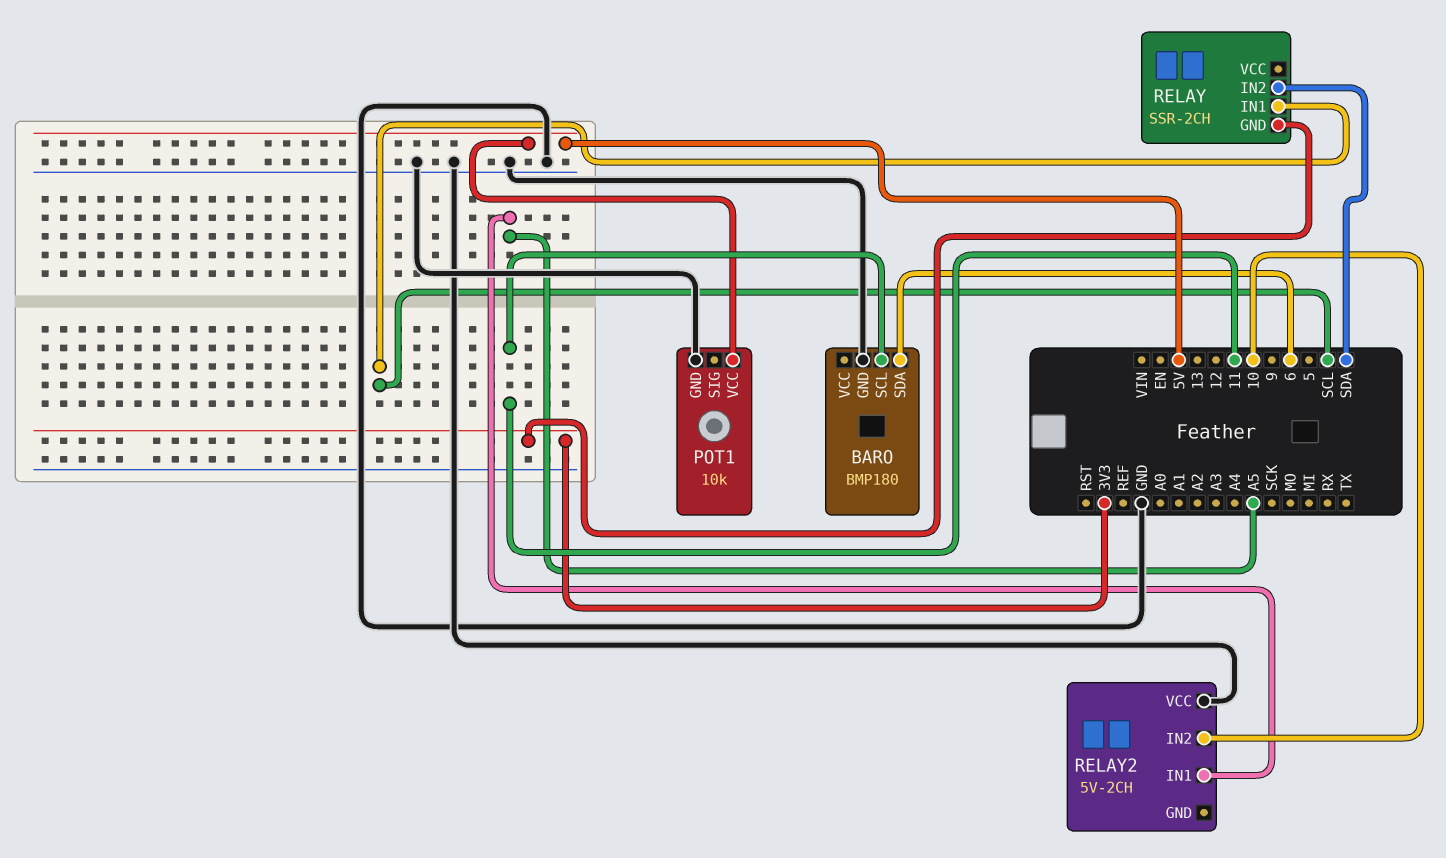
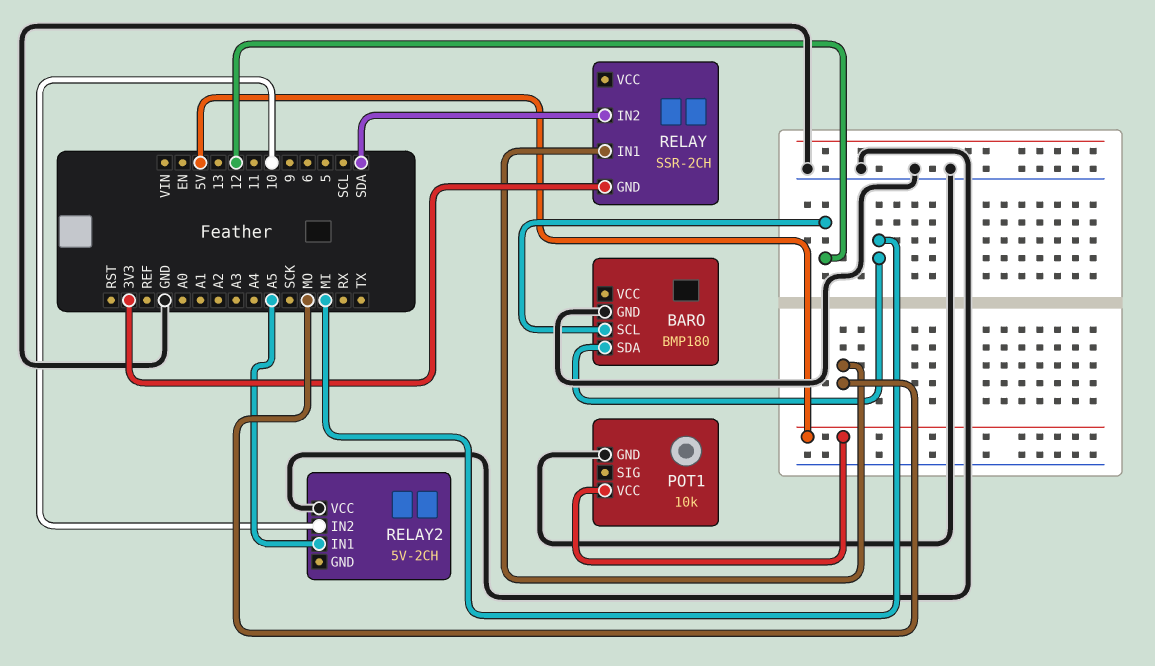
BARO pin SCL: 11 -> 12
BARO pin SDA: 6 -> MI
RELAY pin IN1: SCL -> MO

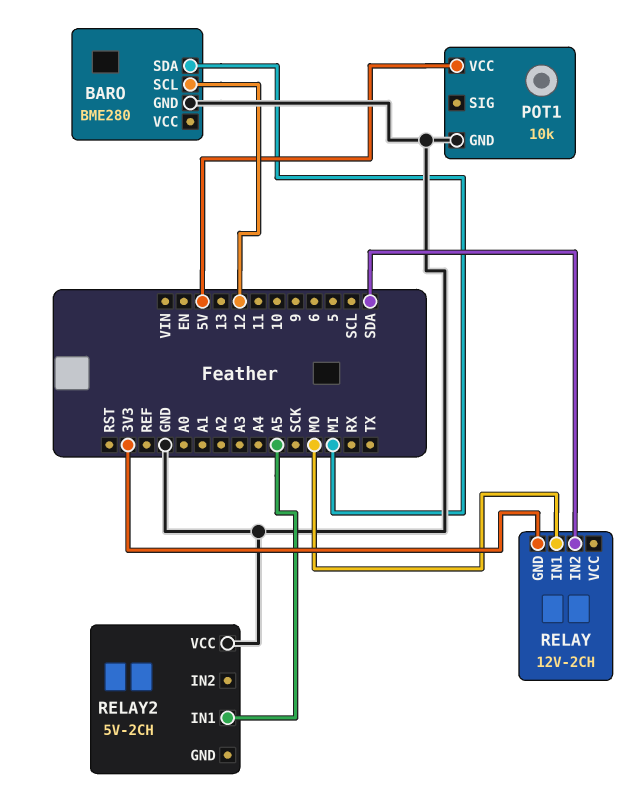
BARO: BMP180 -> BME280
RELAY: SSR-2CH -> 12V-2CH
RELAY2 pin IN2: 10 -> none

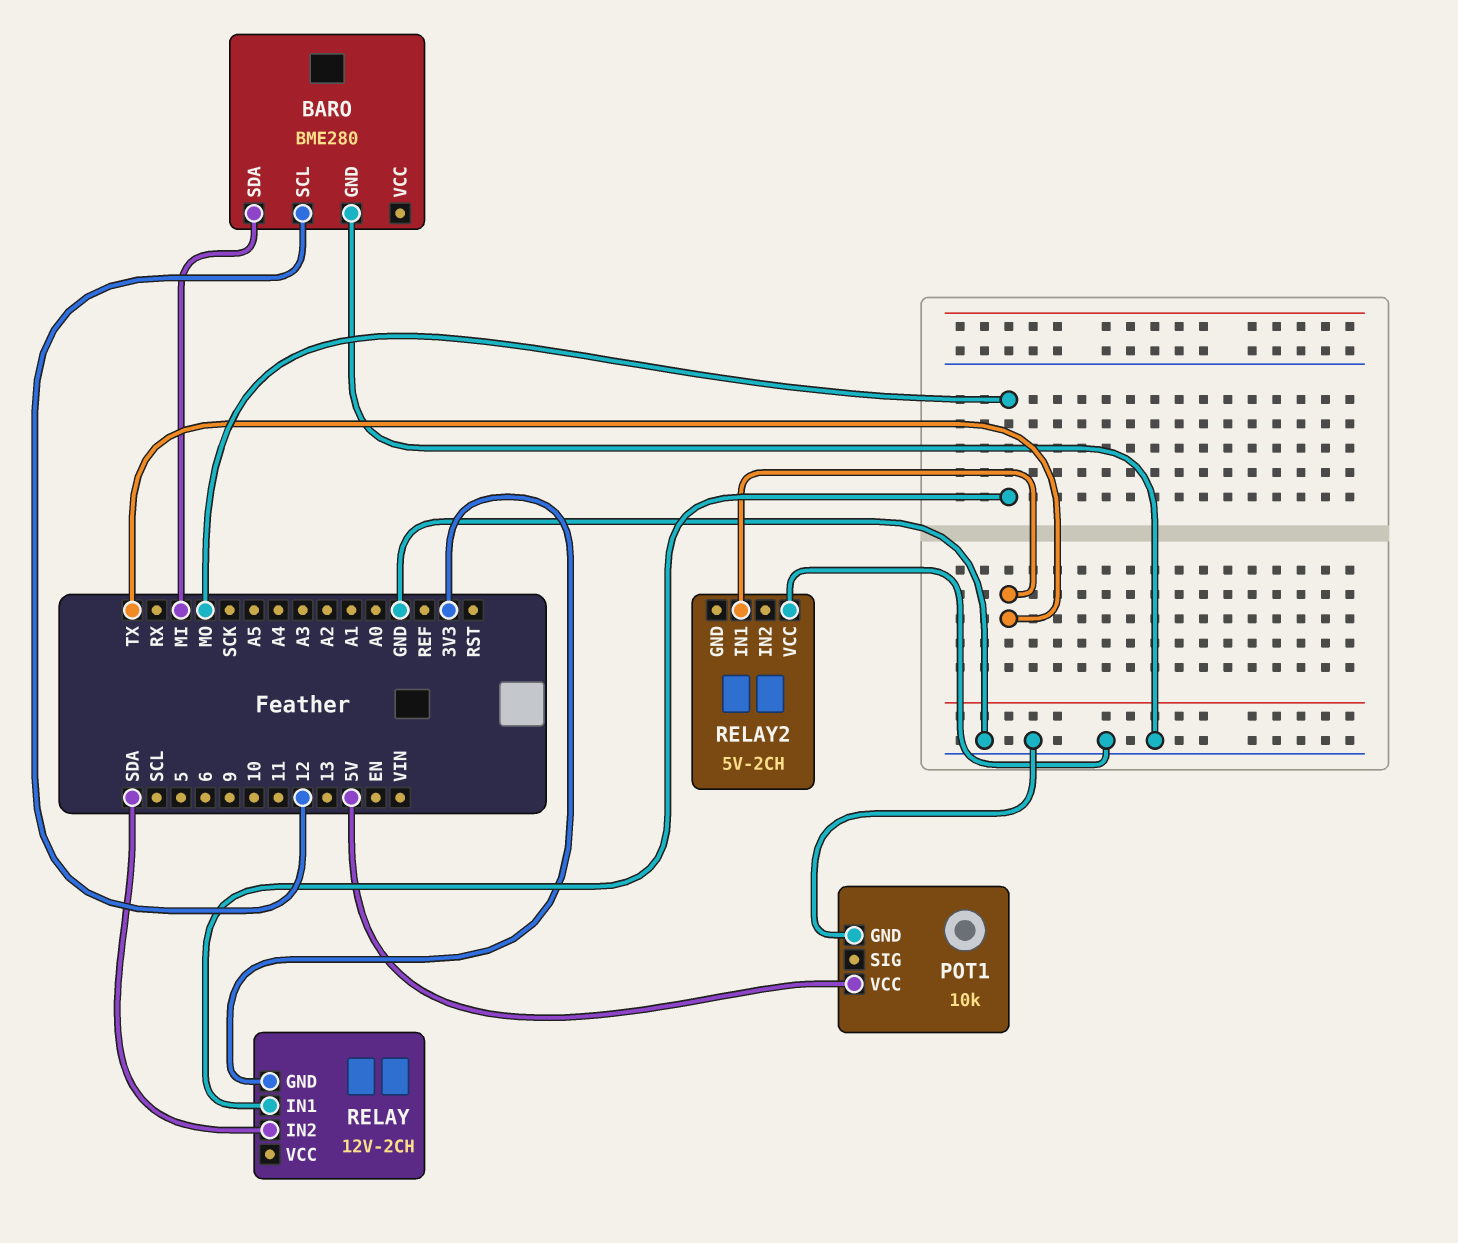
RELAY2 pin IN1: A5 -> TX

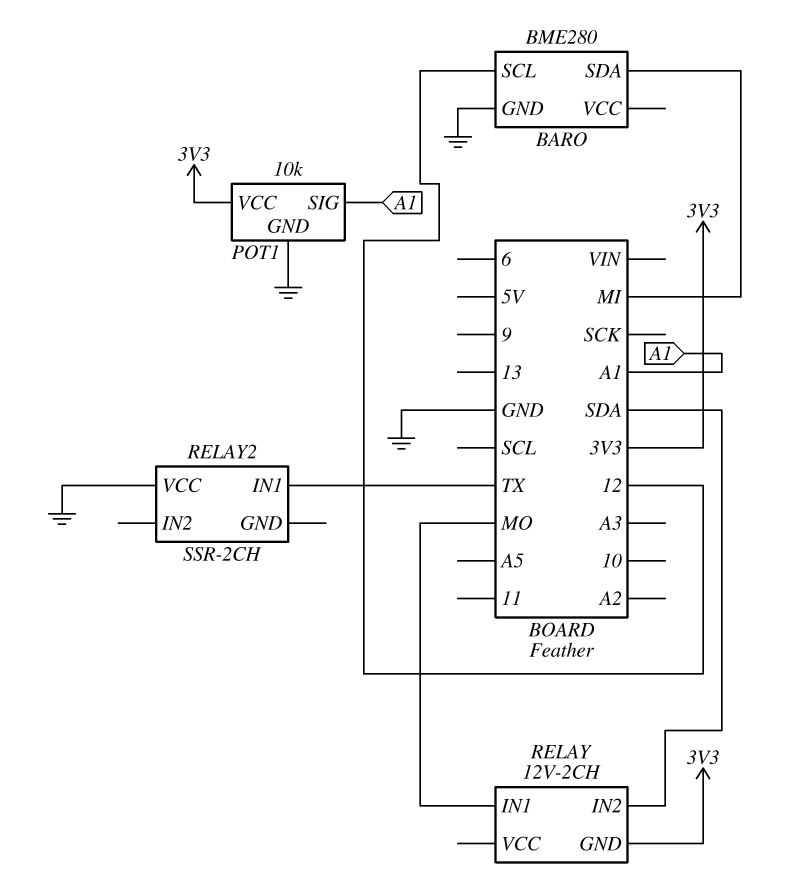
POT1 pin SIG: none -> A1
POT1 pin VCC: 5V -> 3V3
RELAY2: 5V-2CH -> SSR-2CH

